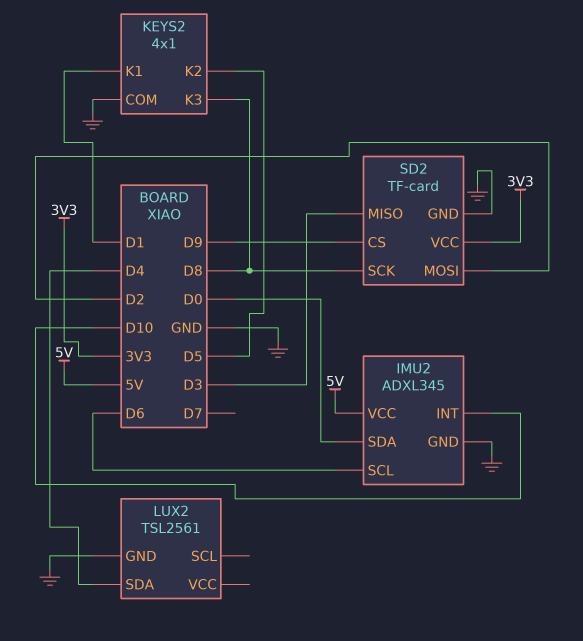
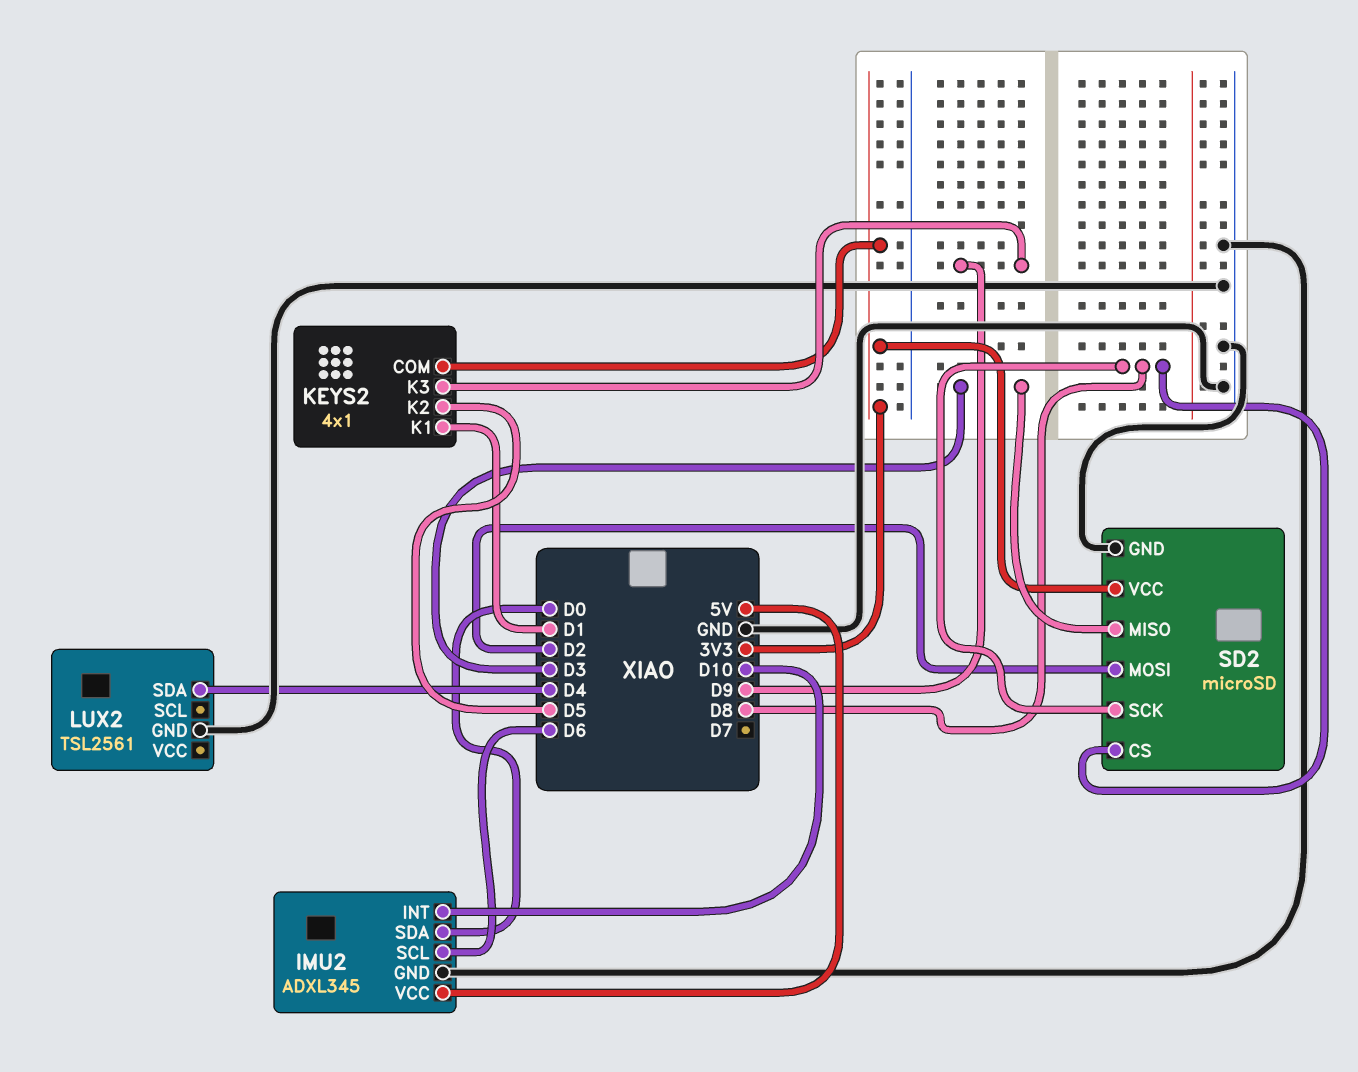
KEYS2 pin COM: GND -> 3V3
KEYS2 pin K3: D8 -> D9
SD2: TF-card -> microSD
SD2 pin CS: D9 -> D8

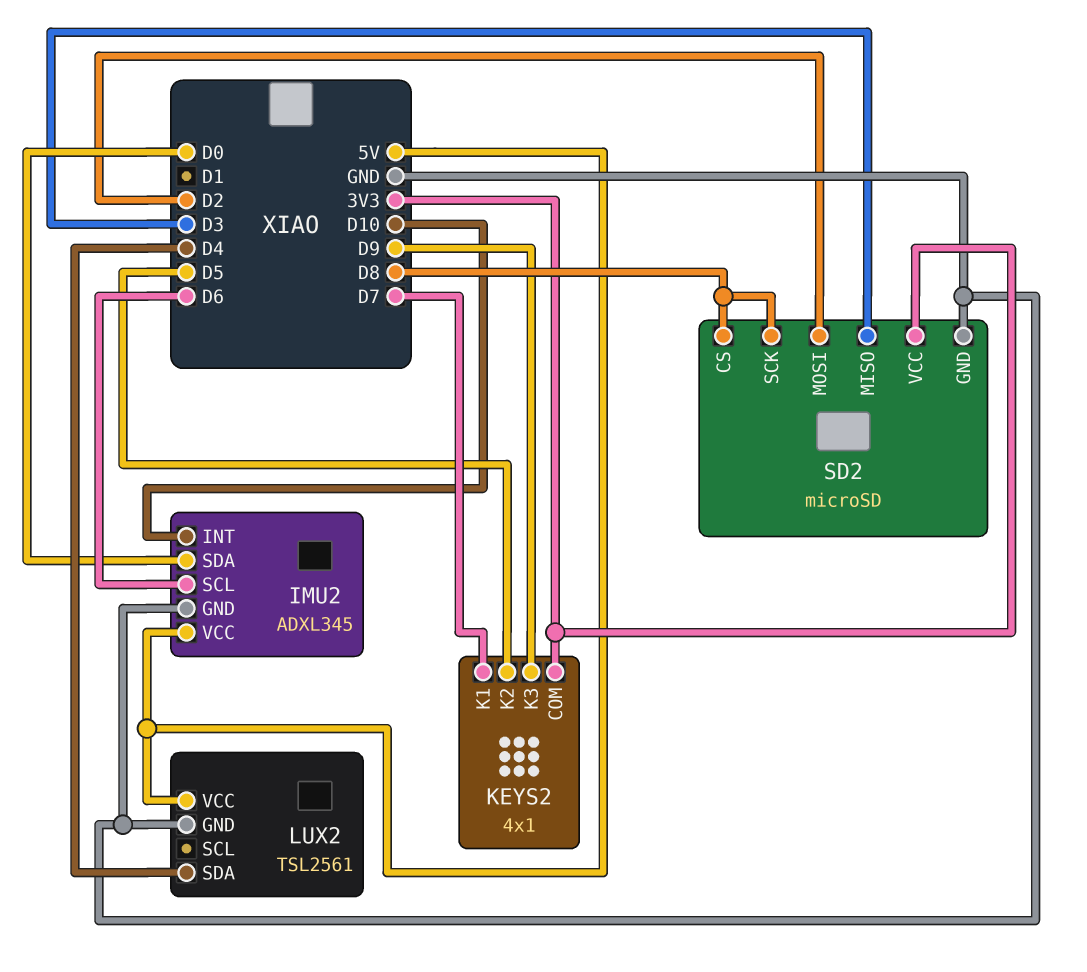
KEYS2 pin K1: D1 -> D7
LUX2 pin VCC: none -> 5V

